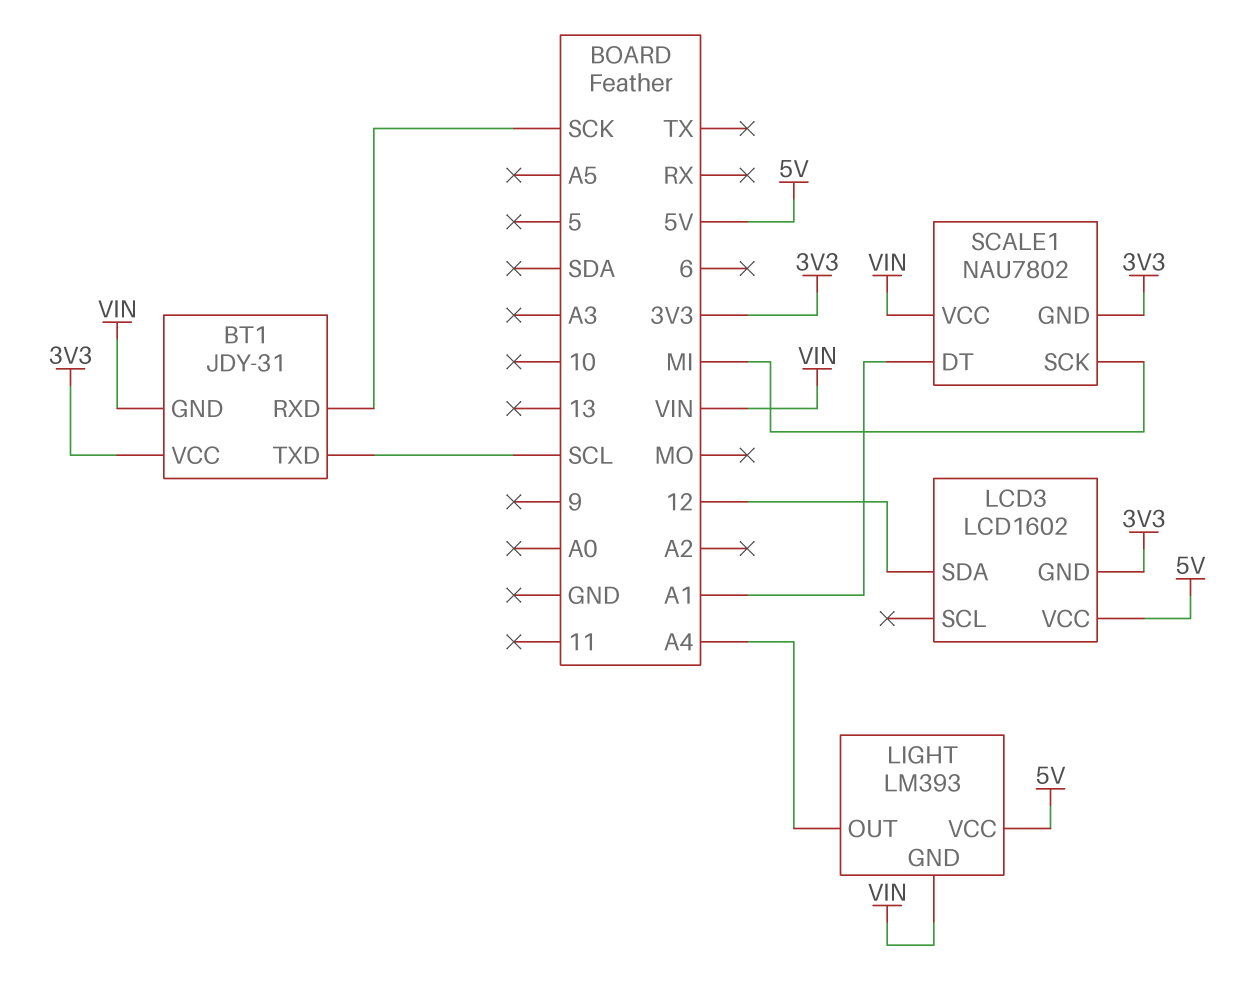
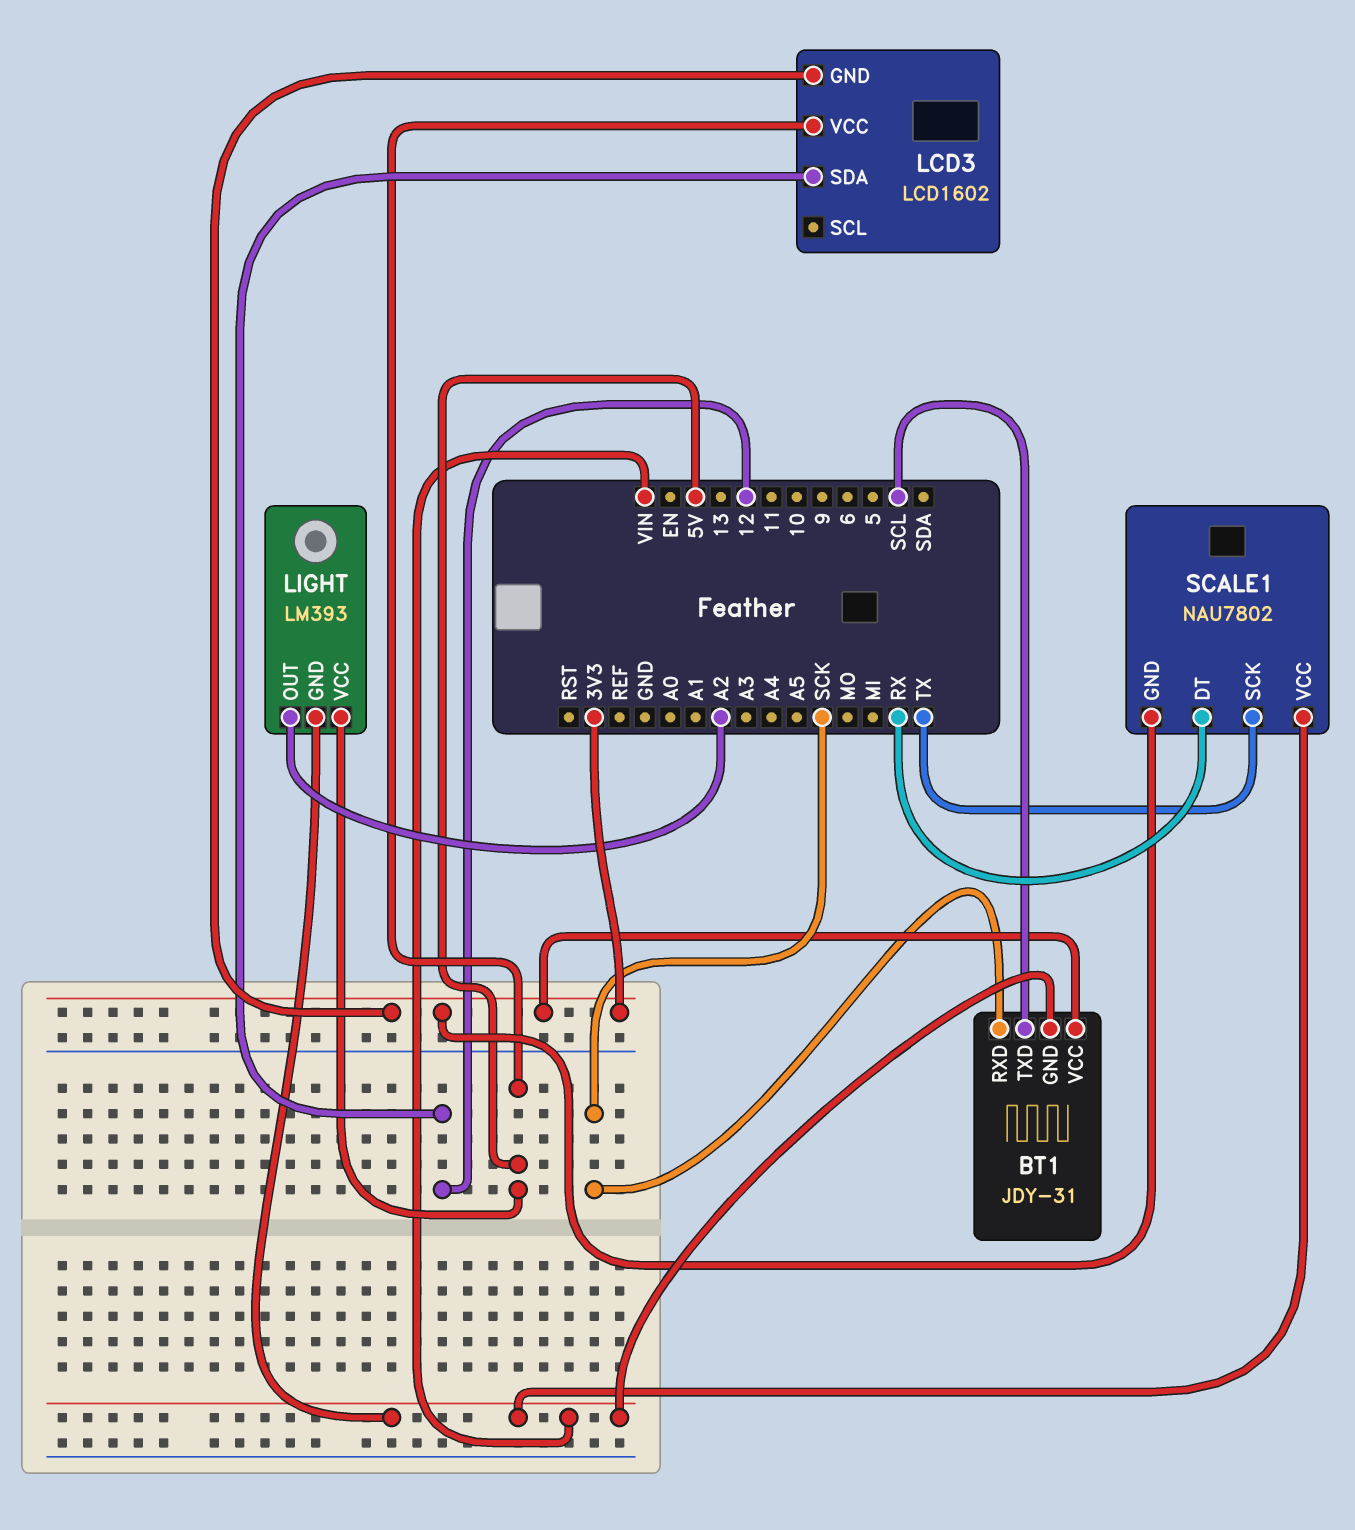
LIGHT pin OUT: A4 -> A2
SCALE1 pin DT: A1 -> RX
SCALE1 pin SCK: MI -> TX

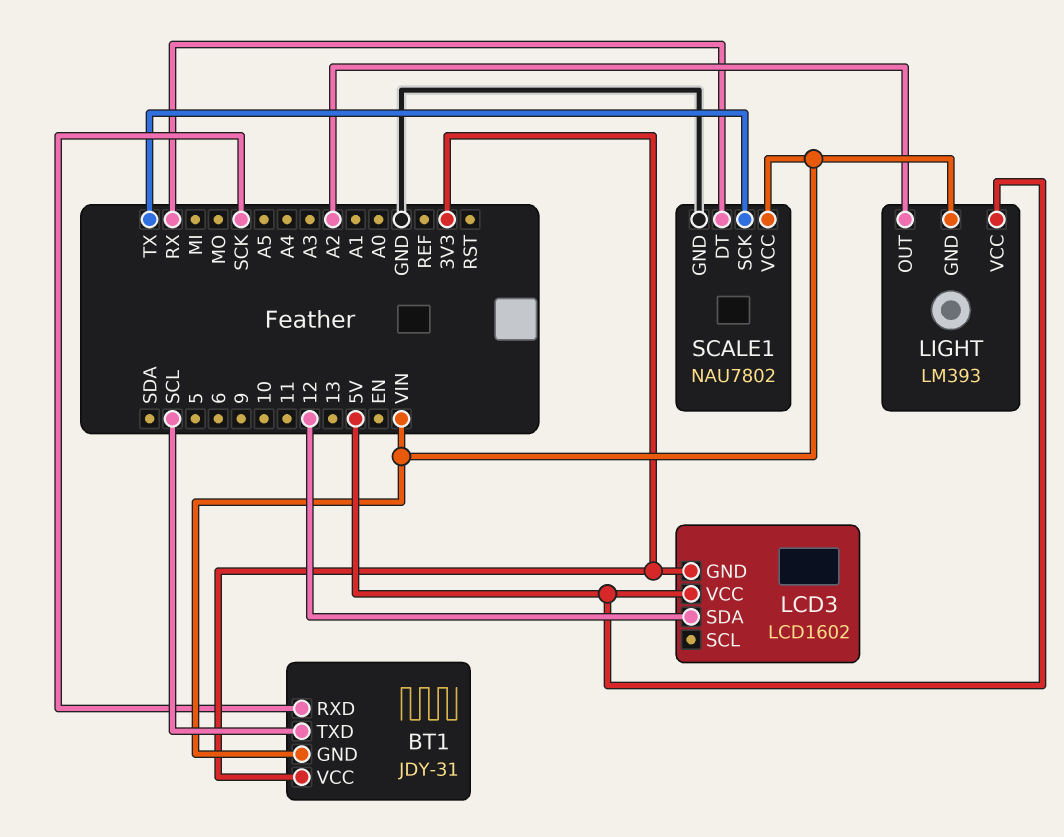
SCALE1 pin GND: 3V3 -> GND

